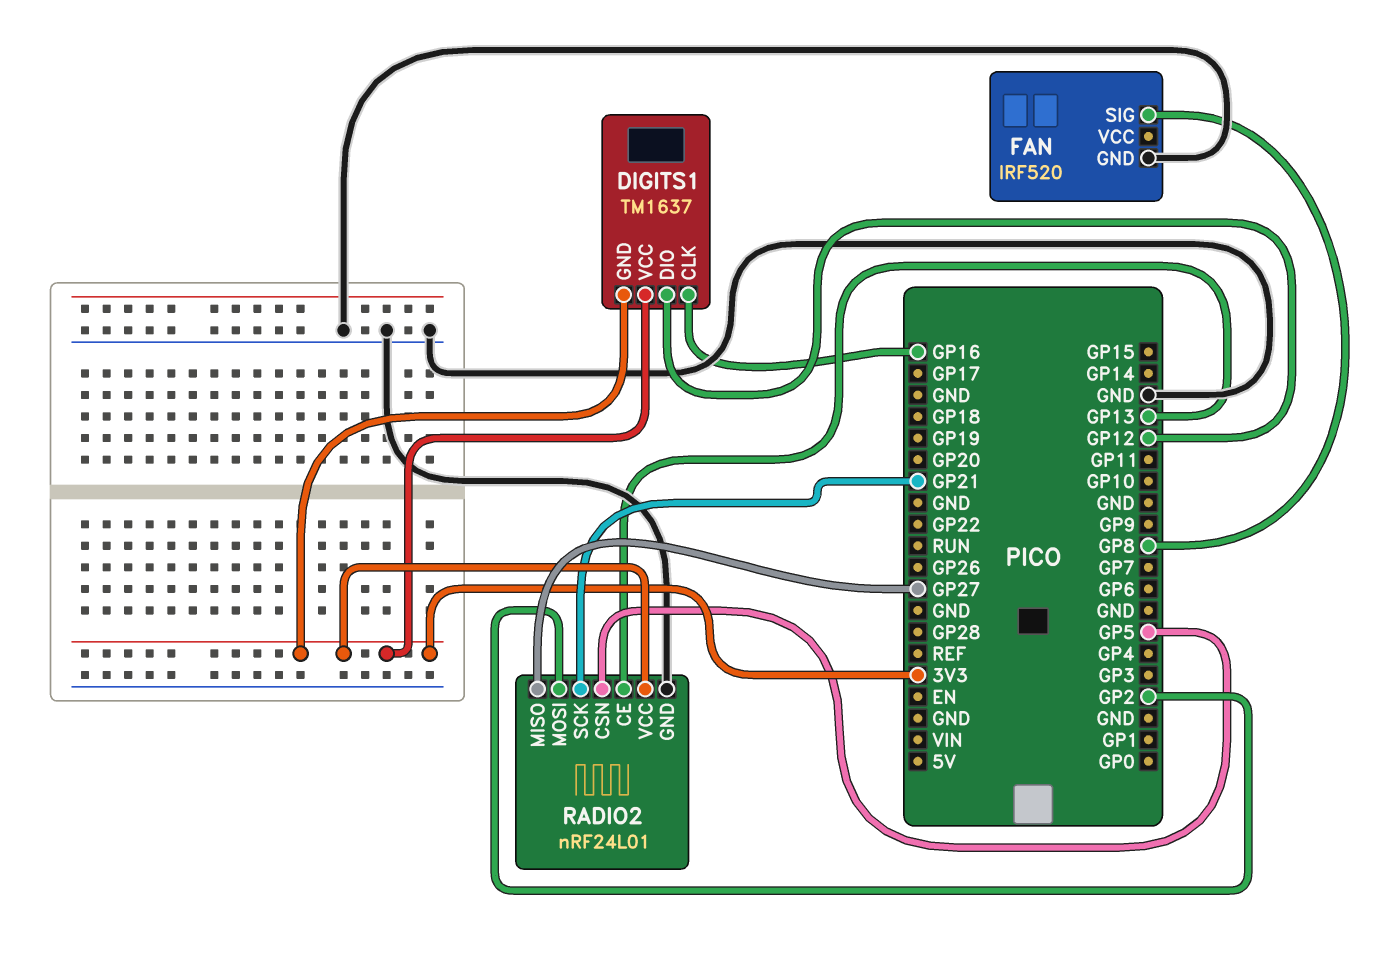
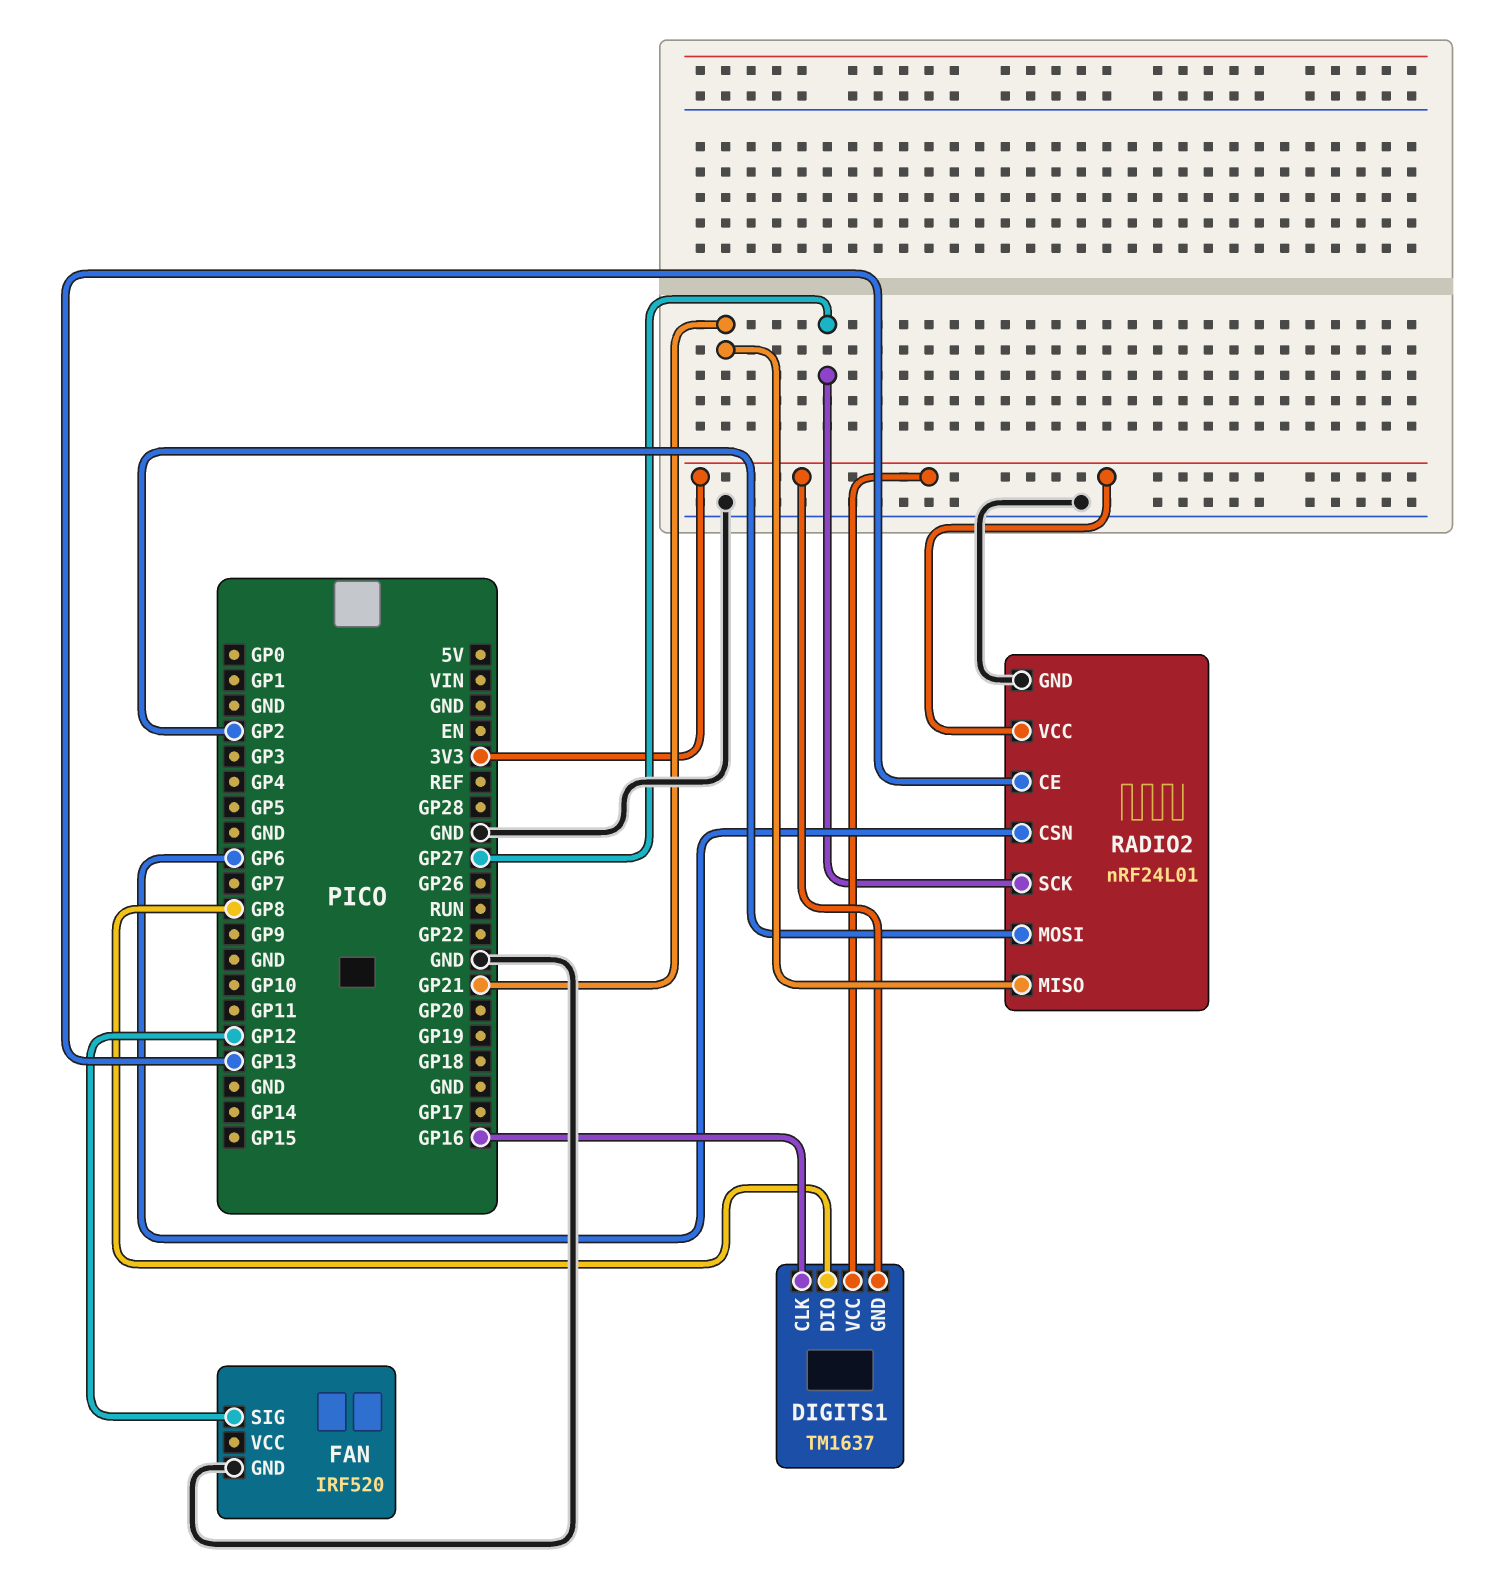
DIGITS1 pin DIO: GP12 -> GP8
FAN pin SIG: GP8 -> GP12
RADIO2 pin CSN: GP5 -> GP6
RADIO2 pin MISO: GP27 -> GP21
RADIO2 pin SCK: GP21 -> GP27

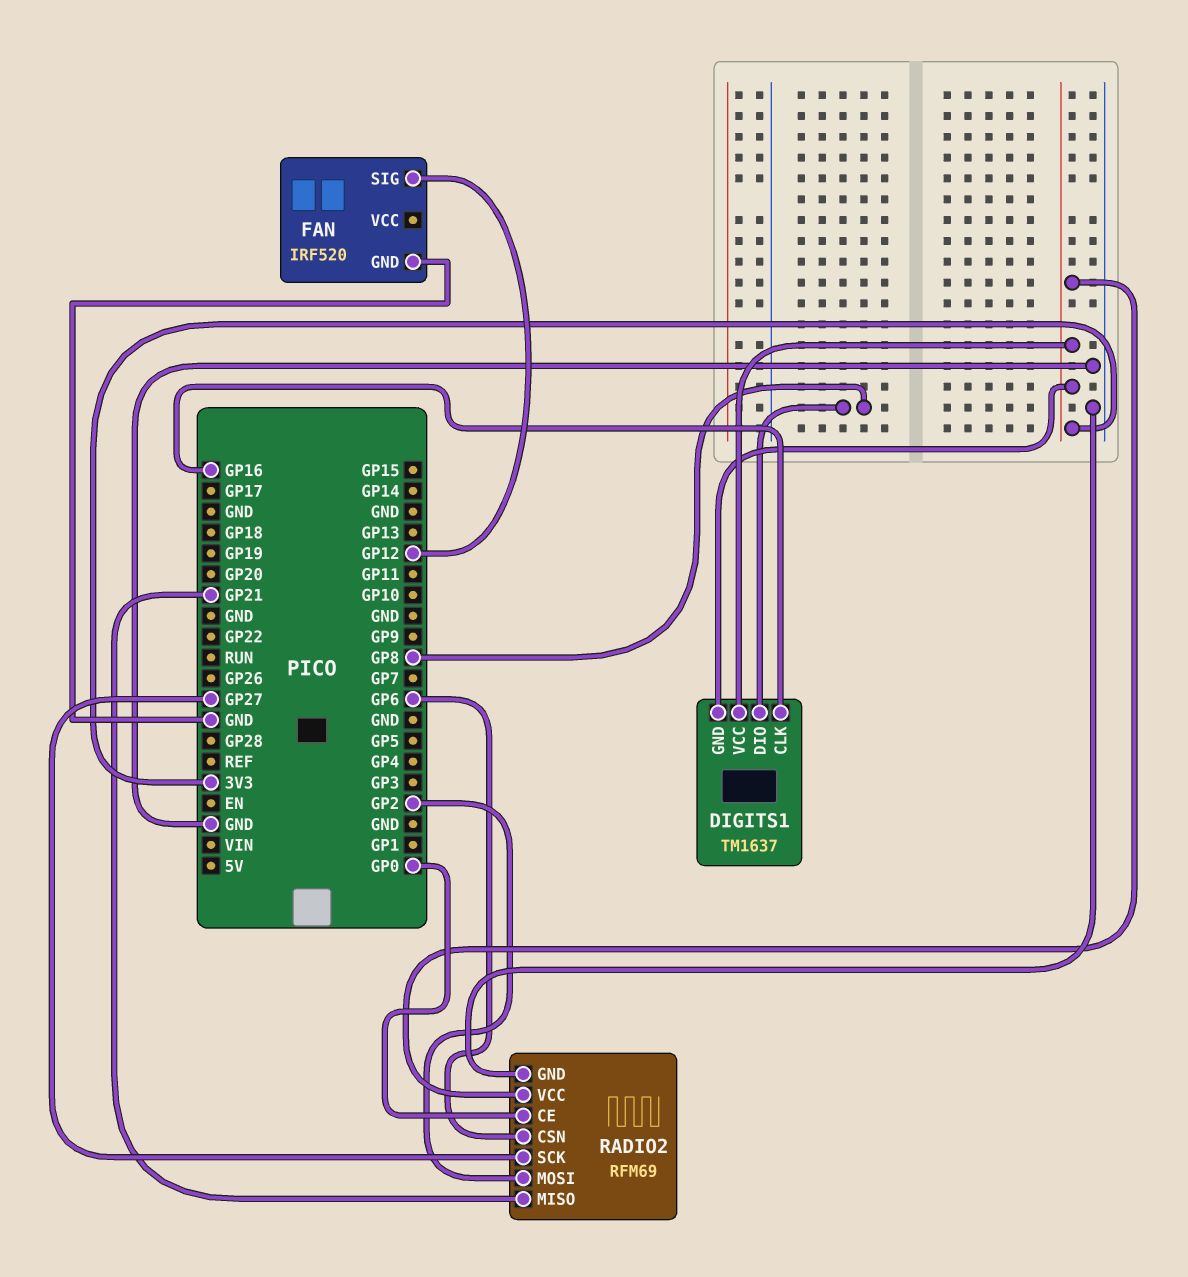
RADIO2: nRF24L01 -> RFM69
RADIO2 pin CE: GP13 -> GP0

